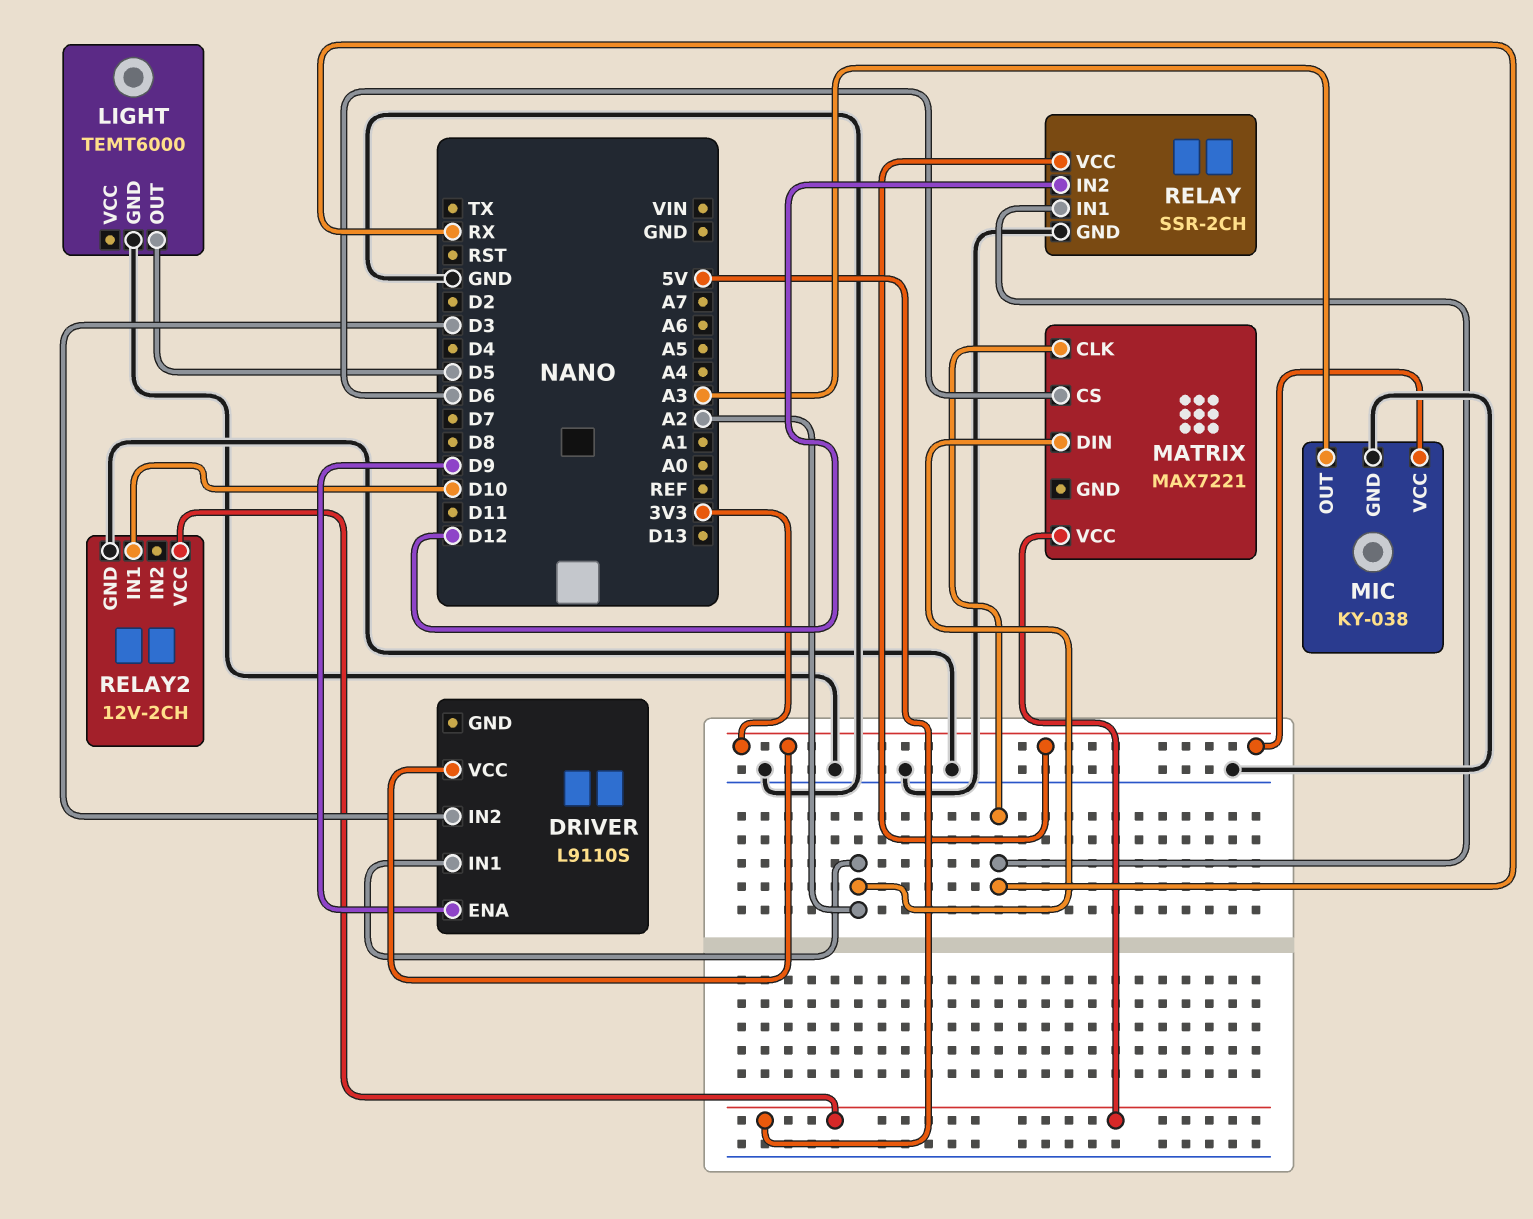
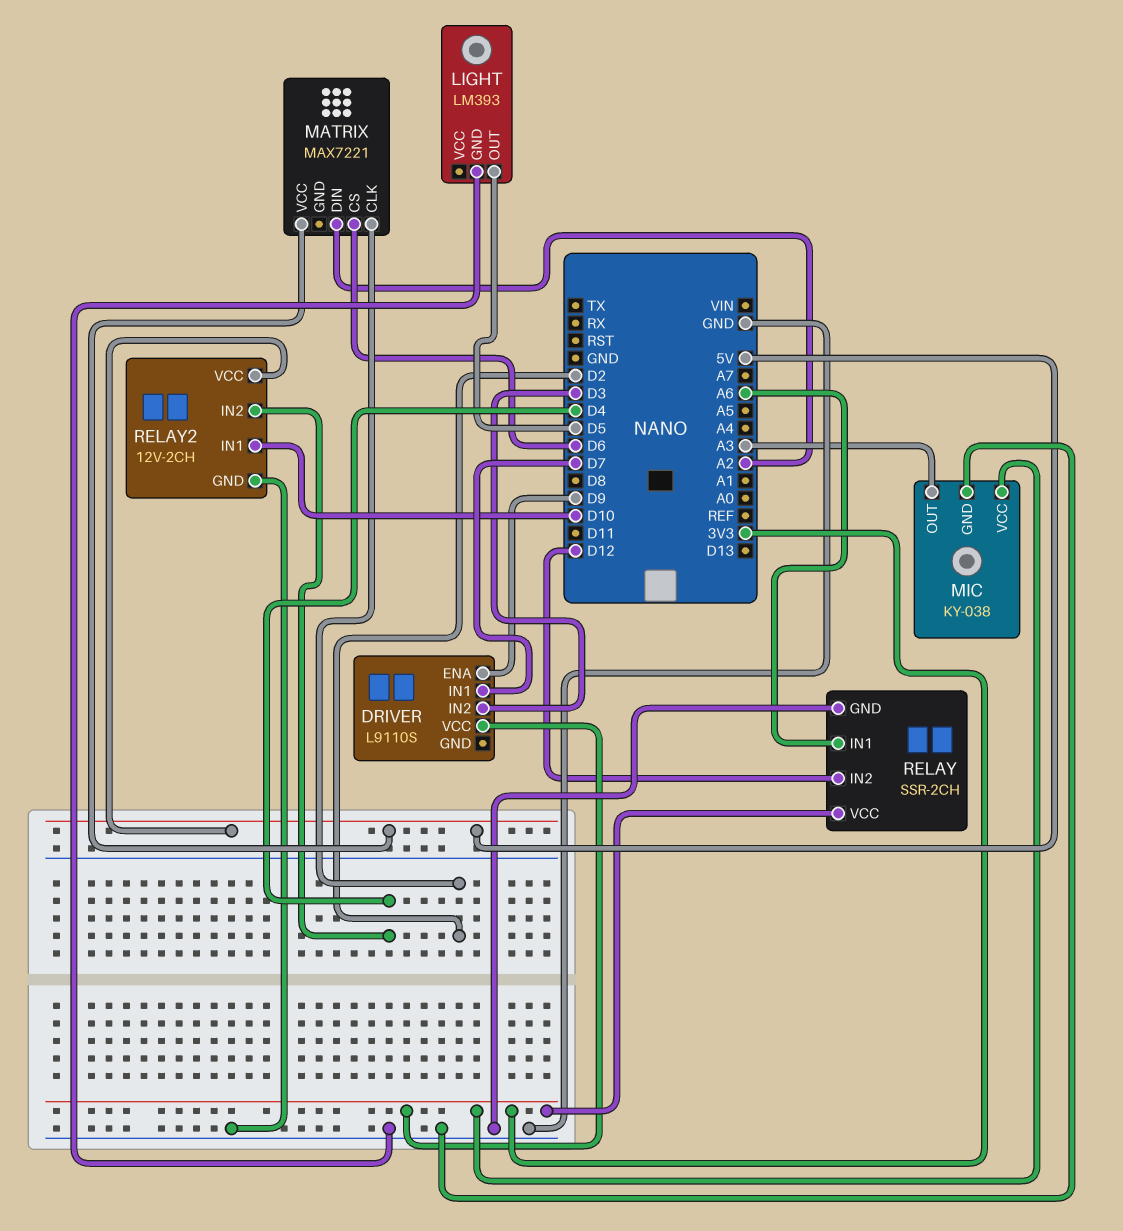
DRIVER pin IN1: A2 -> D7
LIGHT: TEMT6000 -> LM393
MATRIX pin CLK: RX -> D2
RELAY pin IN1: RX -> A6
RELAY2 pin IN2: none -> D4

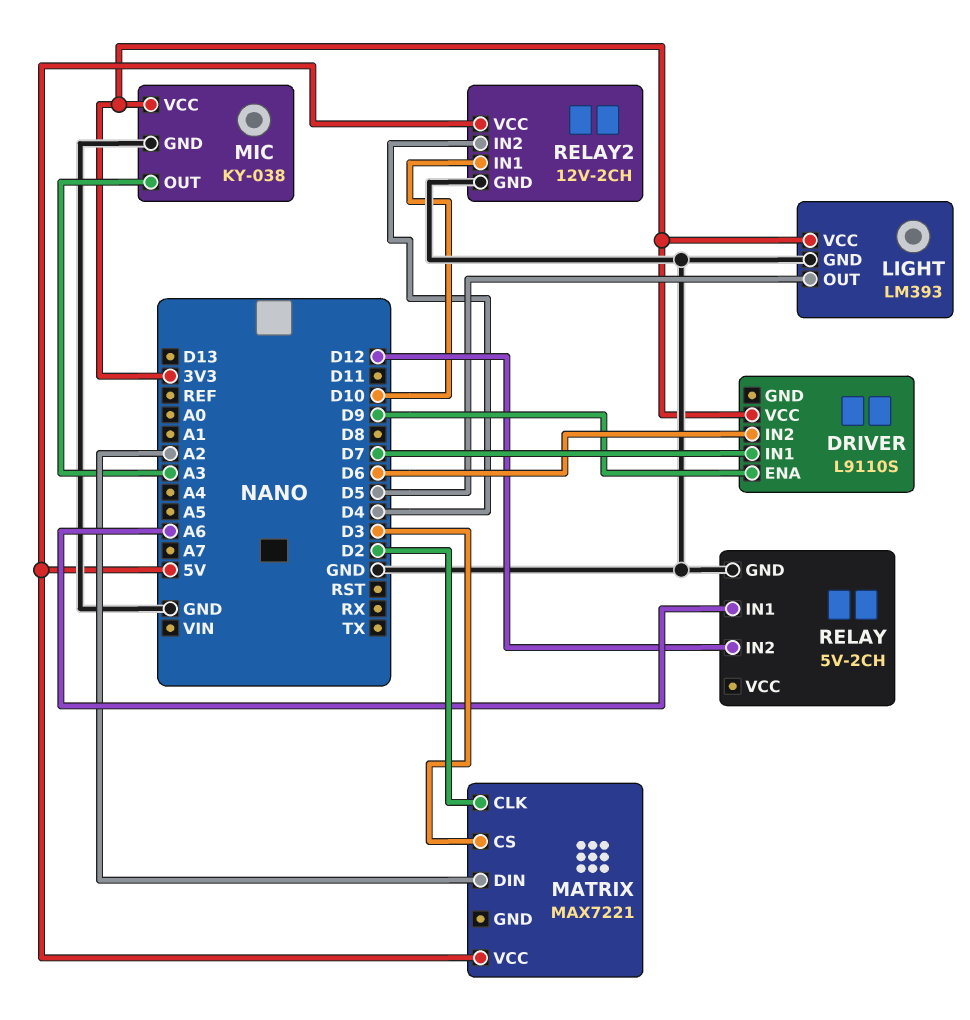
DRIVER pin IN2: D3 -> D6
LIGHT pin VCC: none -> 3V3
MATRIX pin CS: D6 -> D3
RELAY: SSR-2CH -> 5V-2CH
RELAY pin VCC: 3V3 -> none

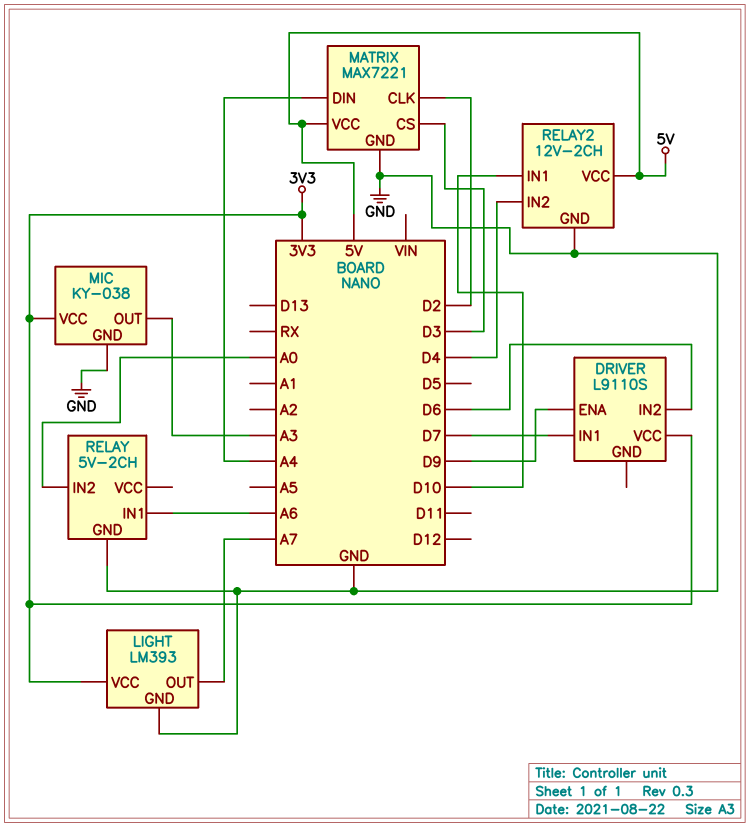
LIGHT pin OUT: D5 -> A7
MATRIX pin DIN: A2 -> A4
MATRIX pin GND: none -> GND
RELAY pin IN2: D12 -> A0

